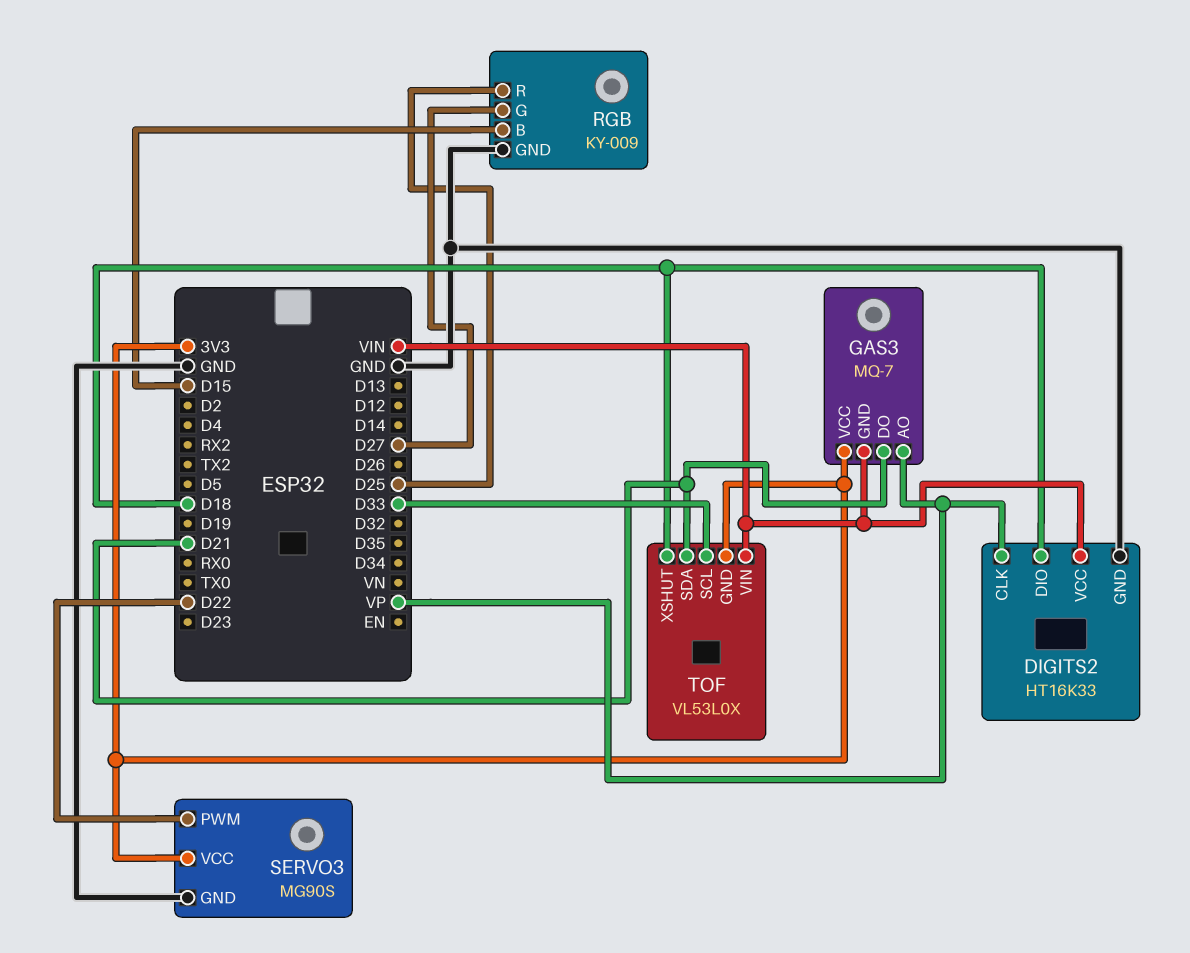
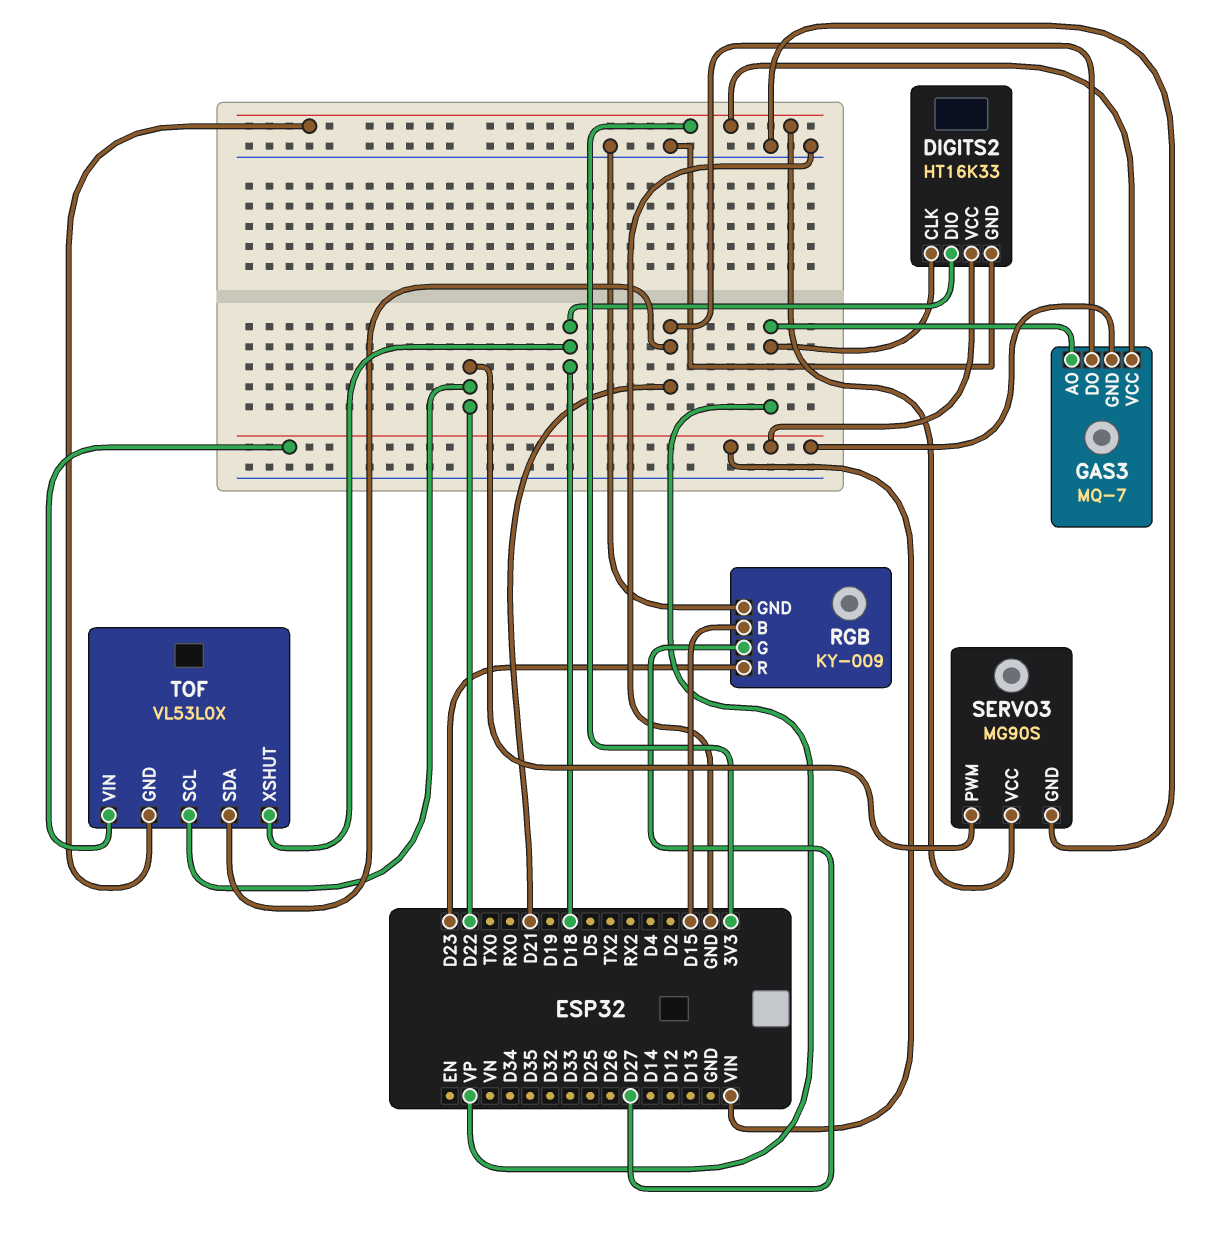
RGB pin R: D25 -> D23
TOF pin SCL: D33 -> D22

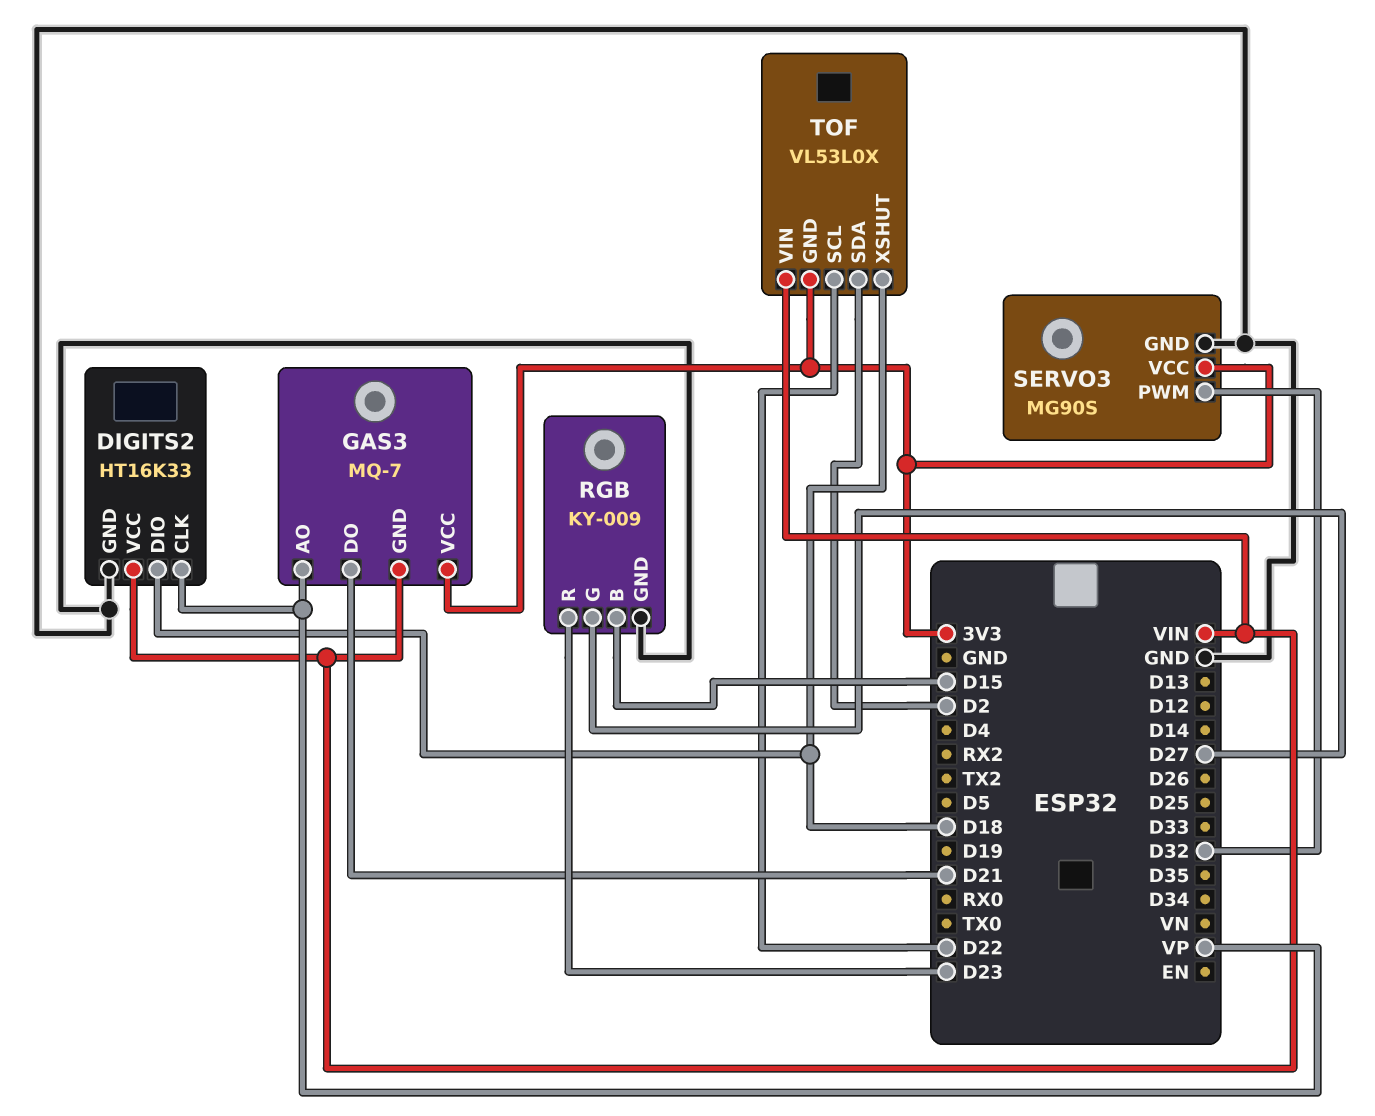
SERVO3 pin PWM: D22 -> D32
TOF pin SDA: D21 -> D2

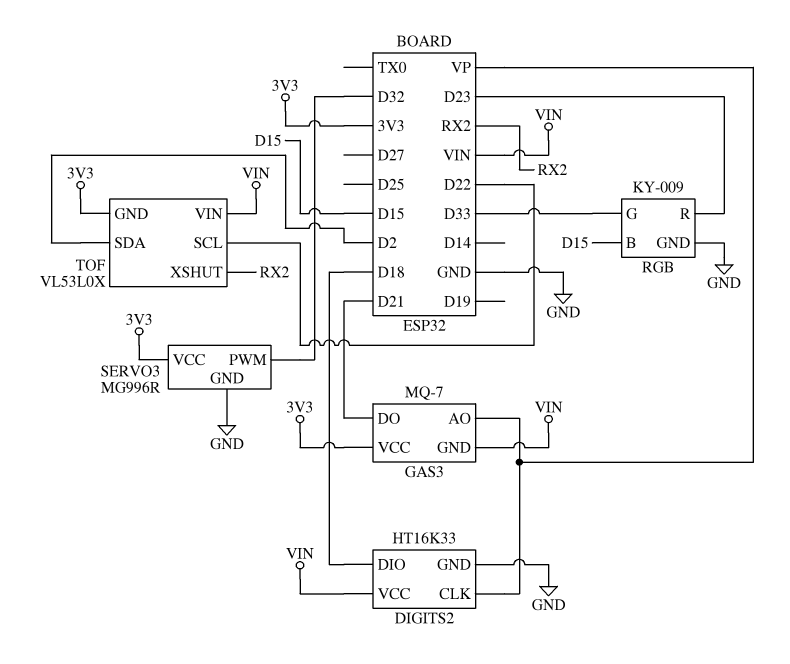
RGB pin G: D27 -> D33
SERVO3: MG90S -> MG996R
TOF pin XSHUT: D18 -> RX2

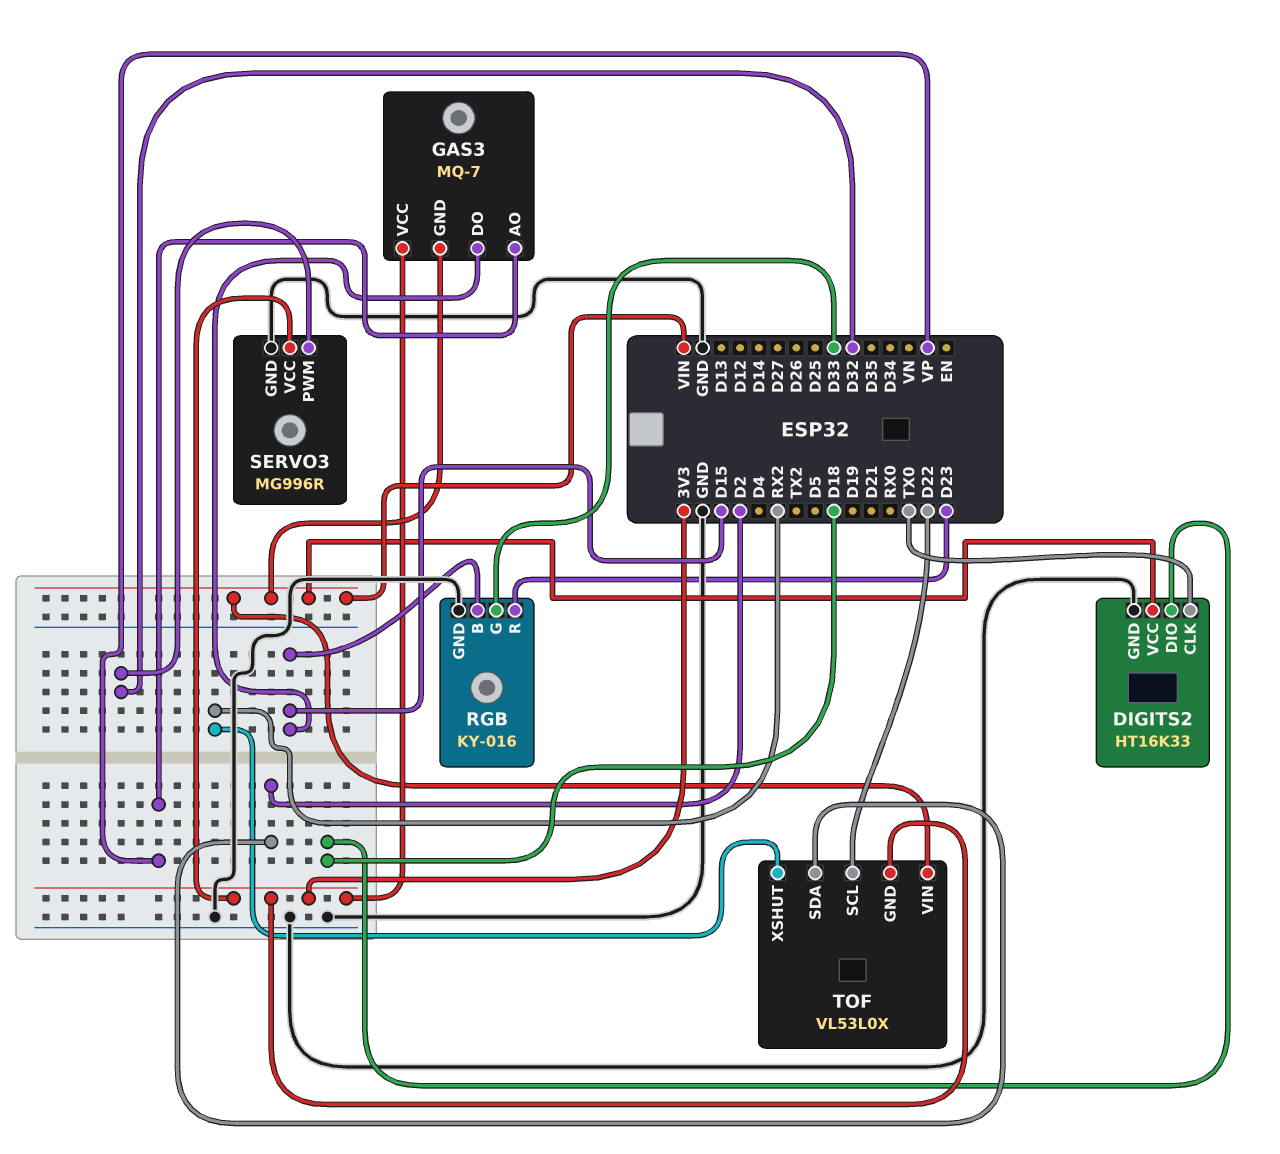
DIGITS2 pin CLK: VP -> TX0
GAS3 pin DO: D21 -> D15
RGB: KY-009 -> KY-016

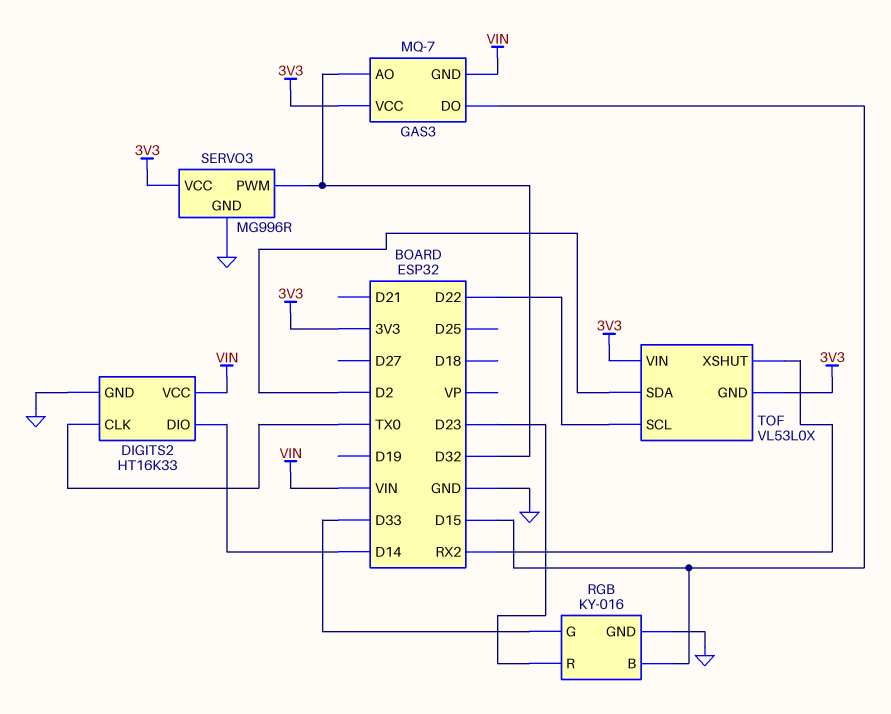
DIGITS2 pin DIO: D18 -> D14
GAS3 pin AO: VP -> D32
TOF pin VIN: VIN -> 3V3

